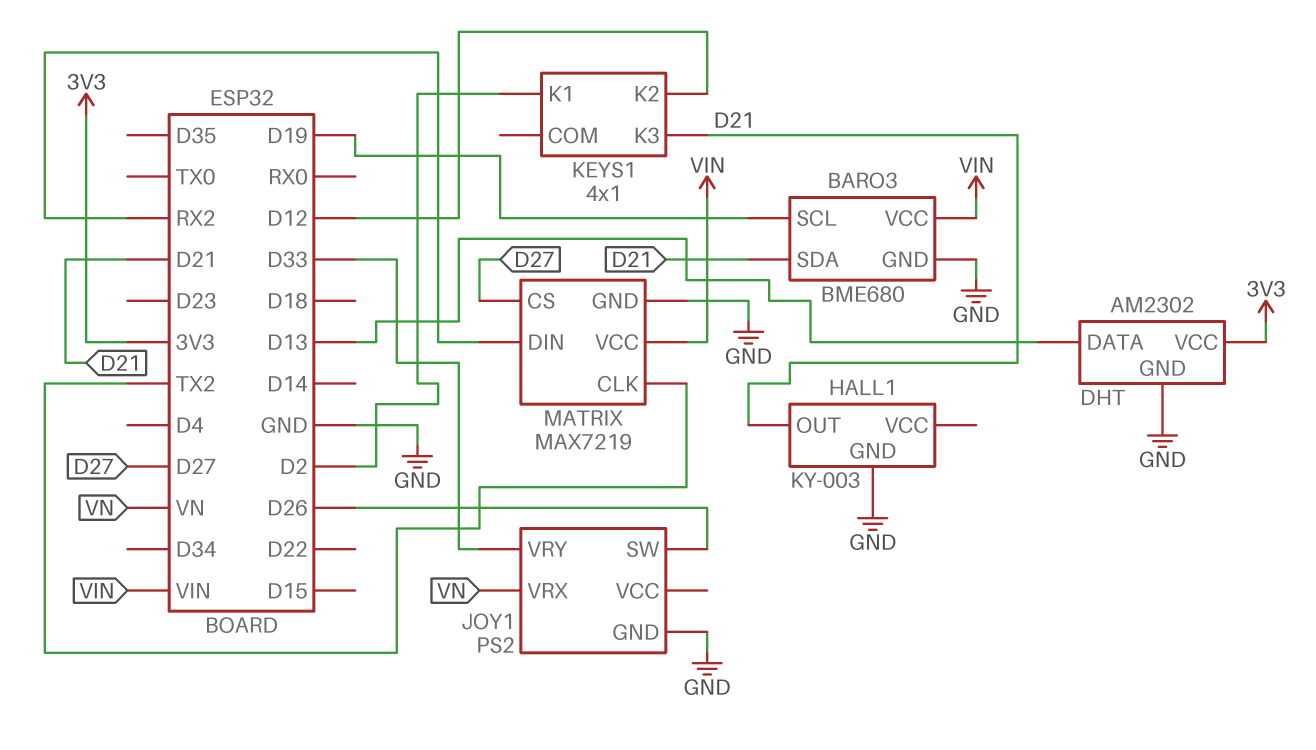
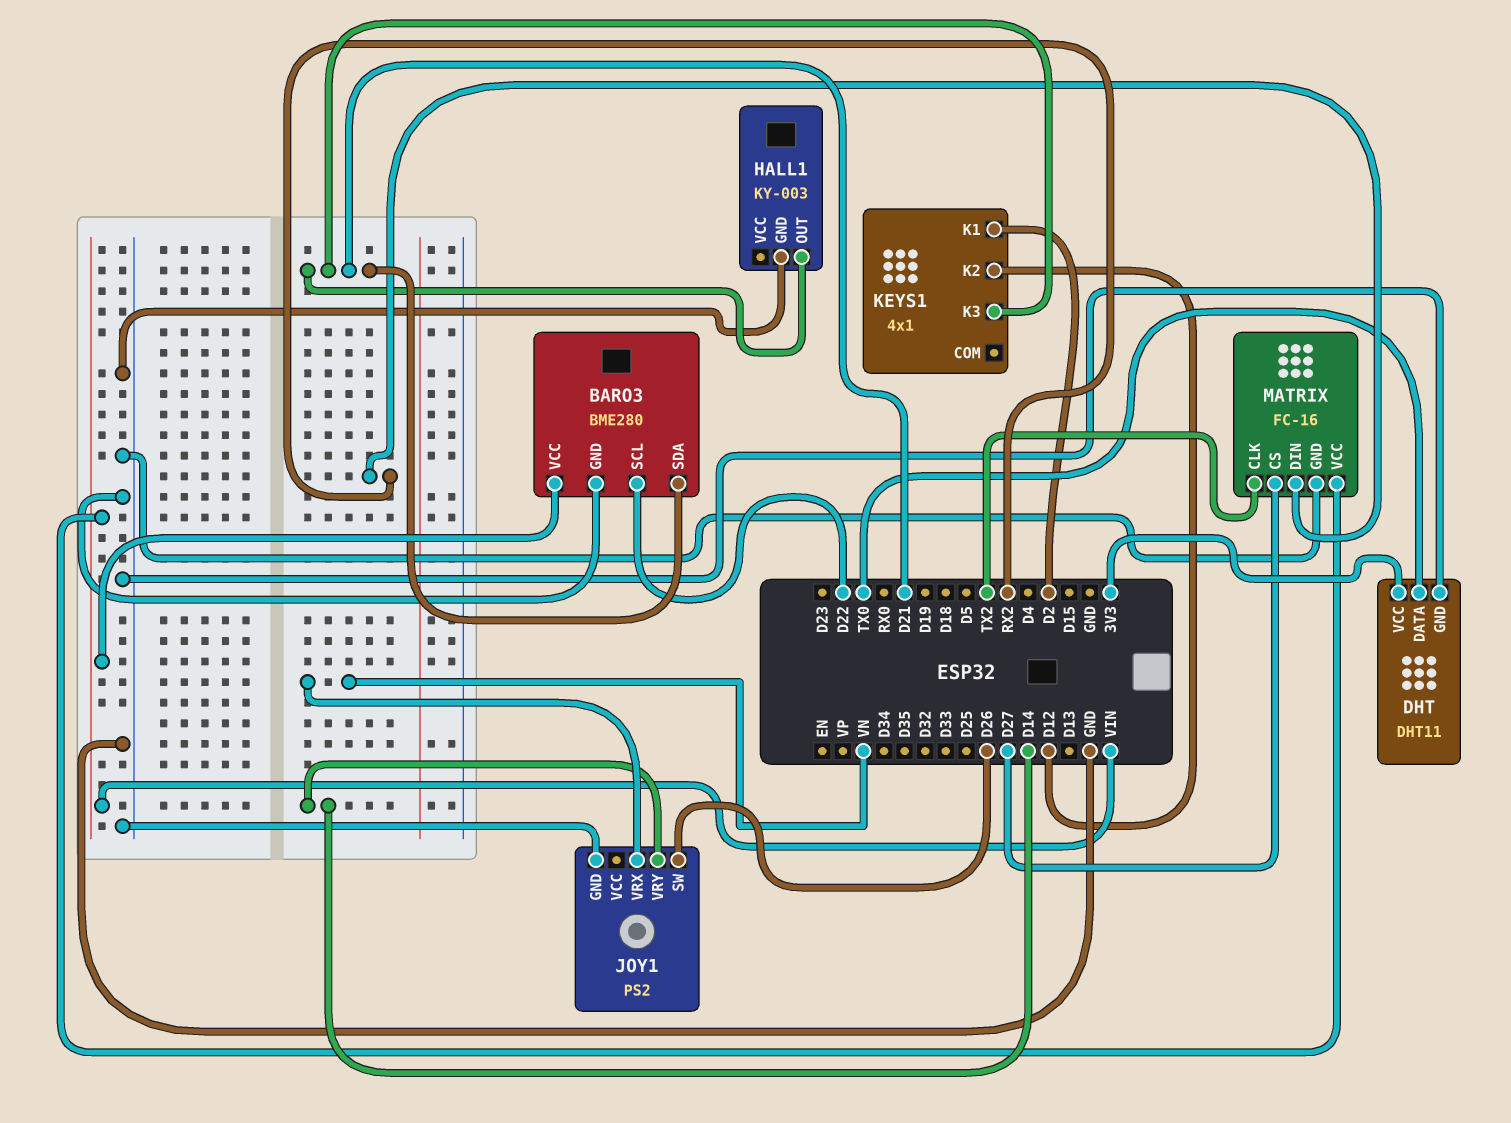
BARO3: BME680 -> BME280
BARO3 pin SCL: D19 -> D22
DHT: AM2302 -> DHT11
DHT pin DATA: D13 -> TX0
JOY1 pin VRY: D33 -> D14
MATRIX: MAX7219 -> FC-16

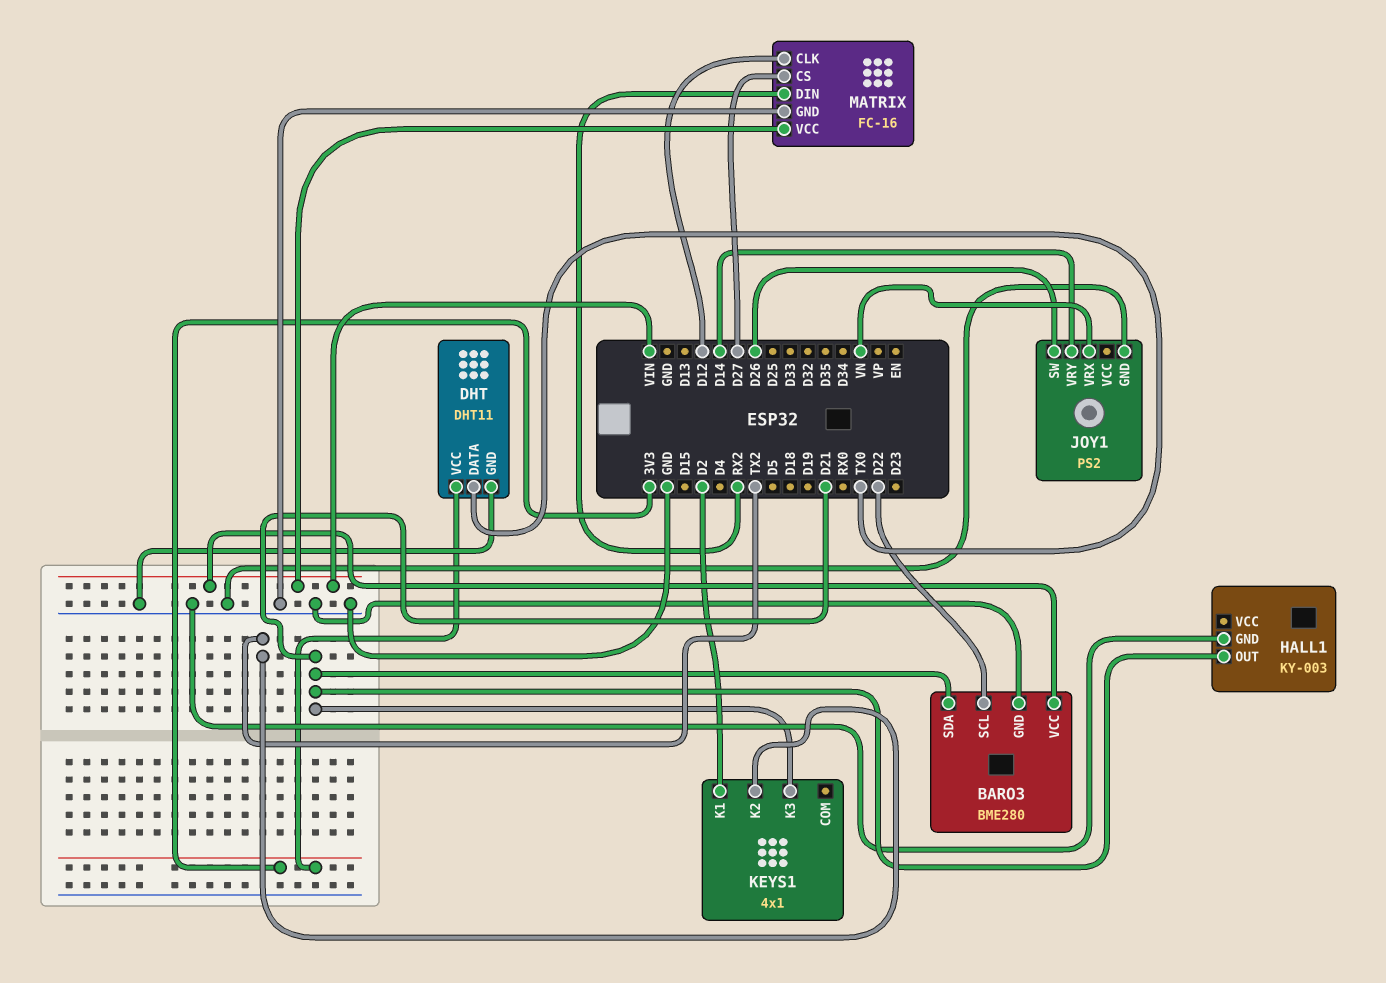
KEYS1 pin K2: D12 -> TX2
MATRIX pin CLK: TX2 -> D12

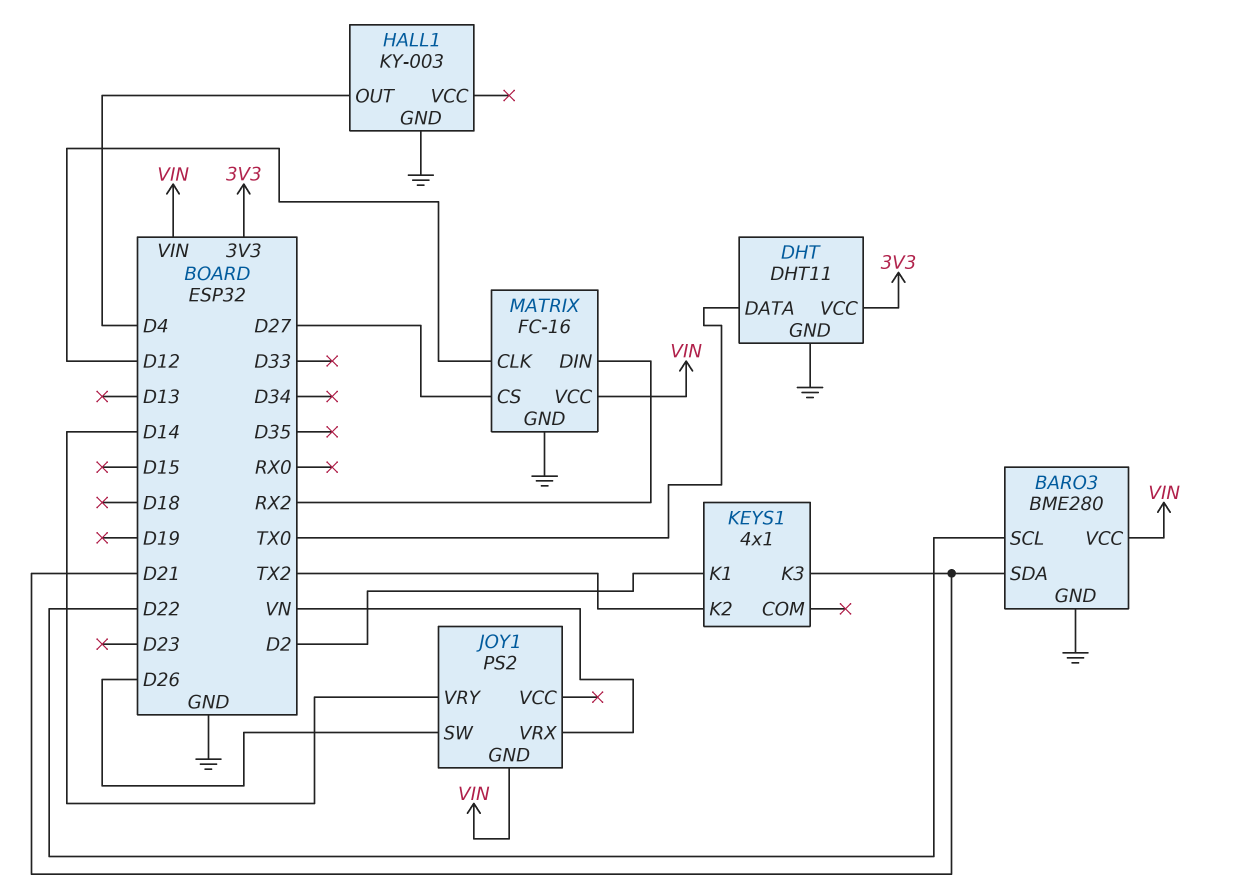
HALL1 pin OUT: D21 -> D4
JOY1 pin GND: GND -> VIN

